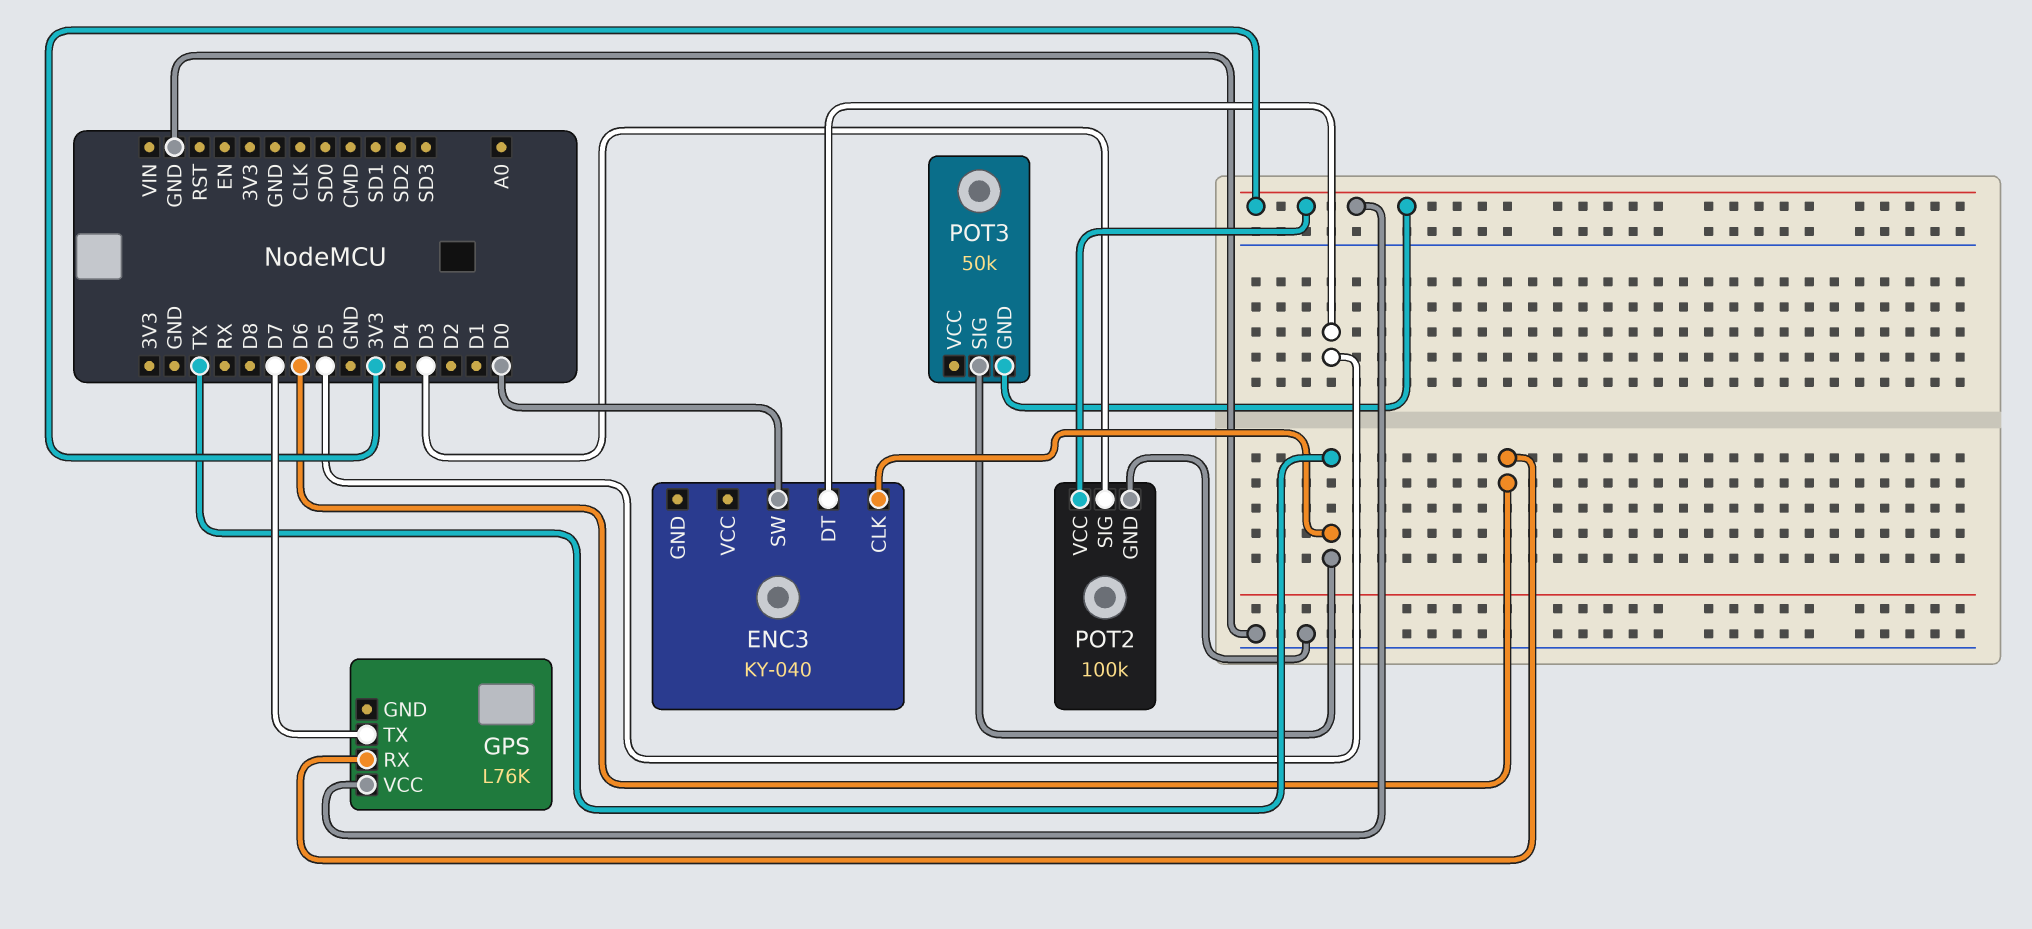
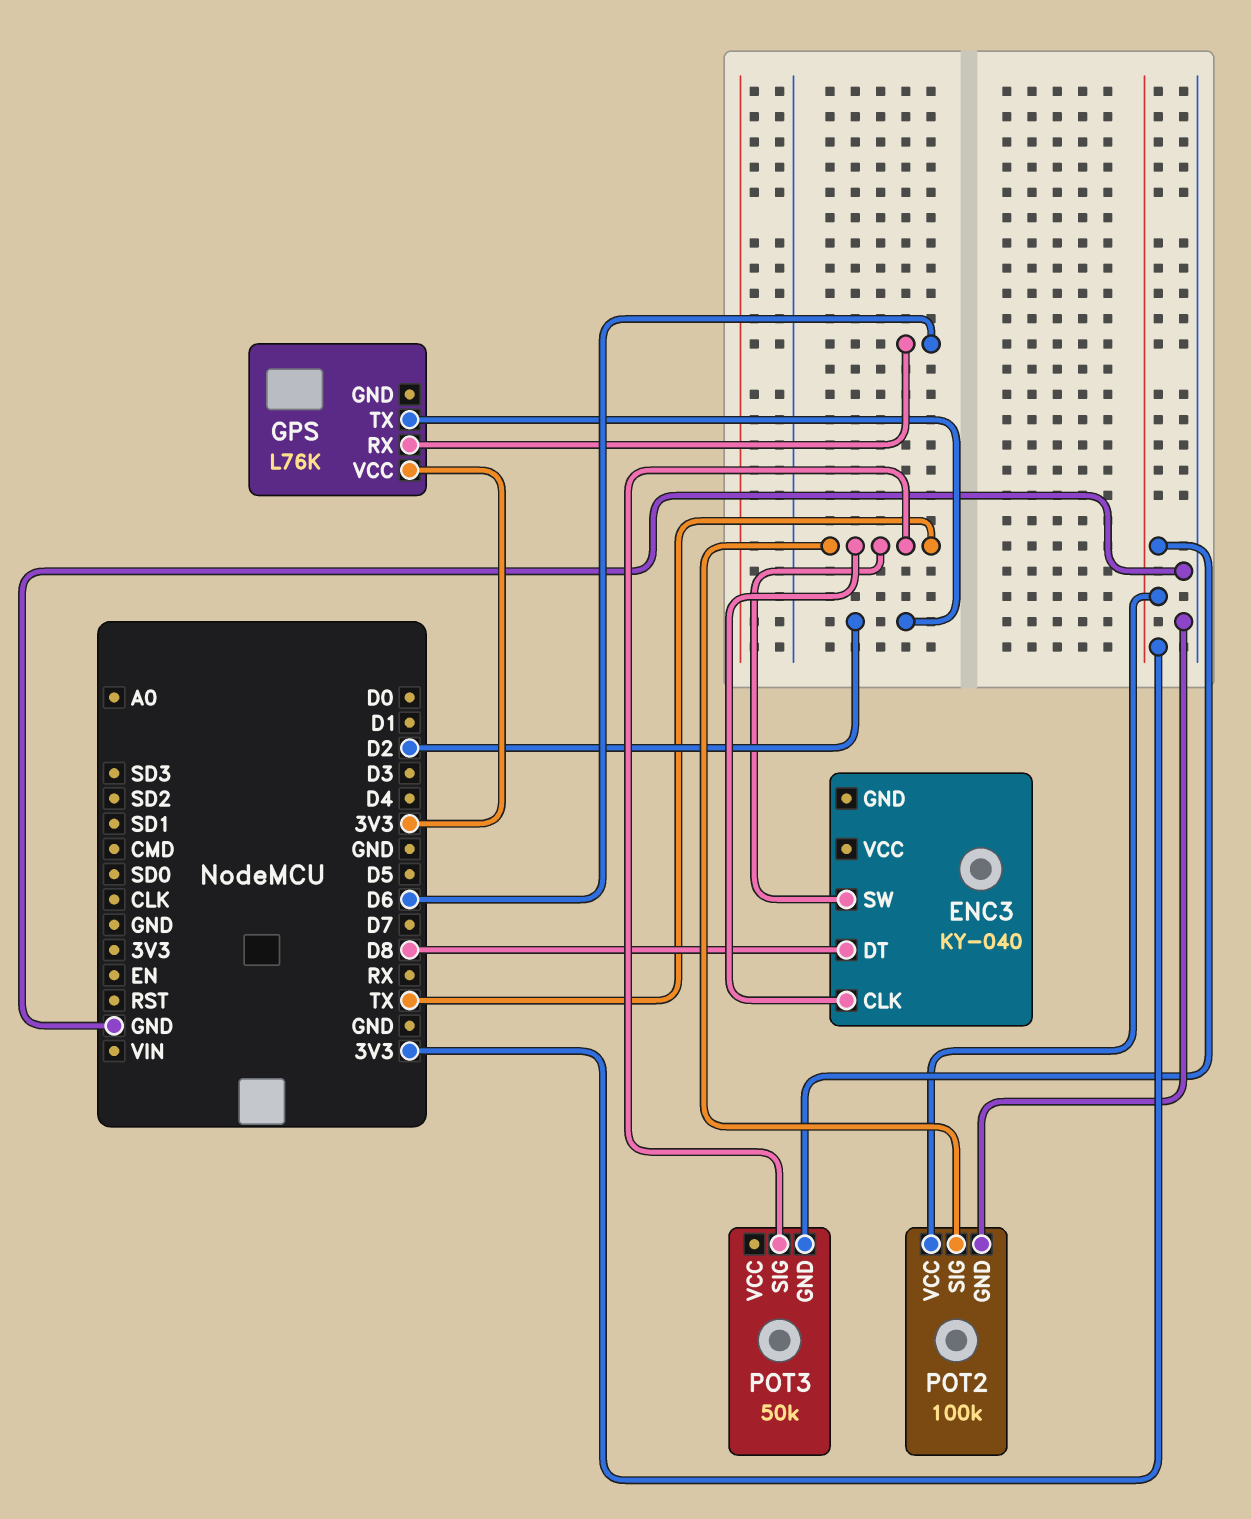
ENC3 pin DT: D5 -> D8
ENC3 pin SW: D0 -> TX
GPS pin TX: D7 -> D2
POT2 pin SIG: D3 -> TX

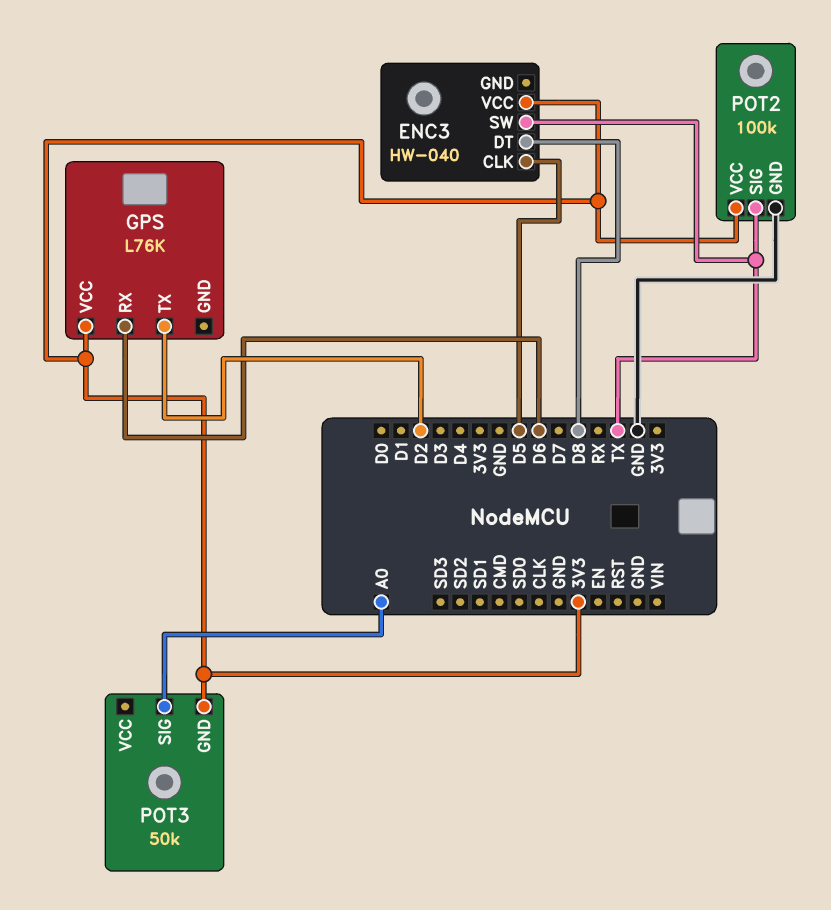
ENC3: KY-040 -> HW-040
ENC3 pin CLK: TX -> D5
ENC3 pin VCC: none -> 3V3
POT3 pin SIG: TX -> A0

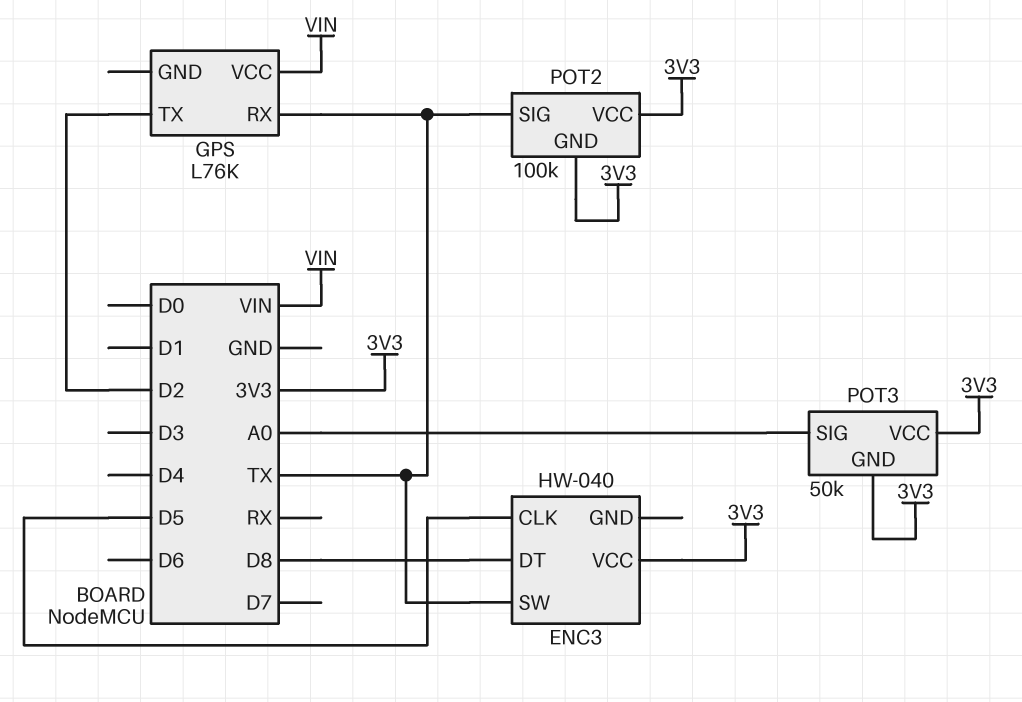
GPS pin RX: D6 -> TX
GPS pin VCC: 3V3 -> VIN
POT2 pin GND: GND -> 3V3
POT3 pin VCC: none -> 3V3

